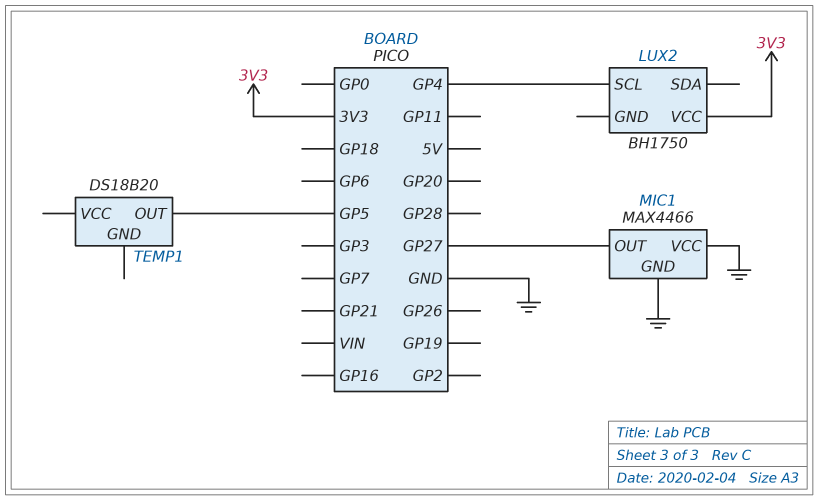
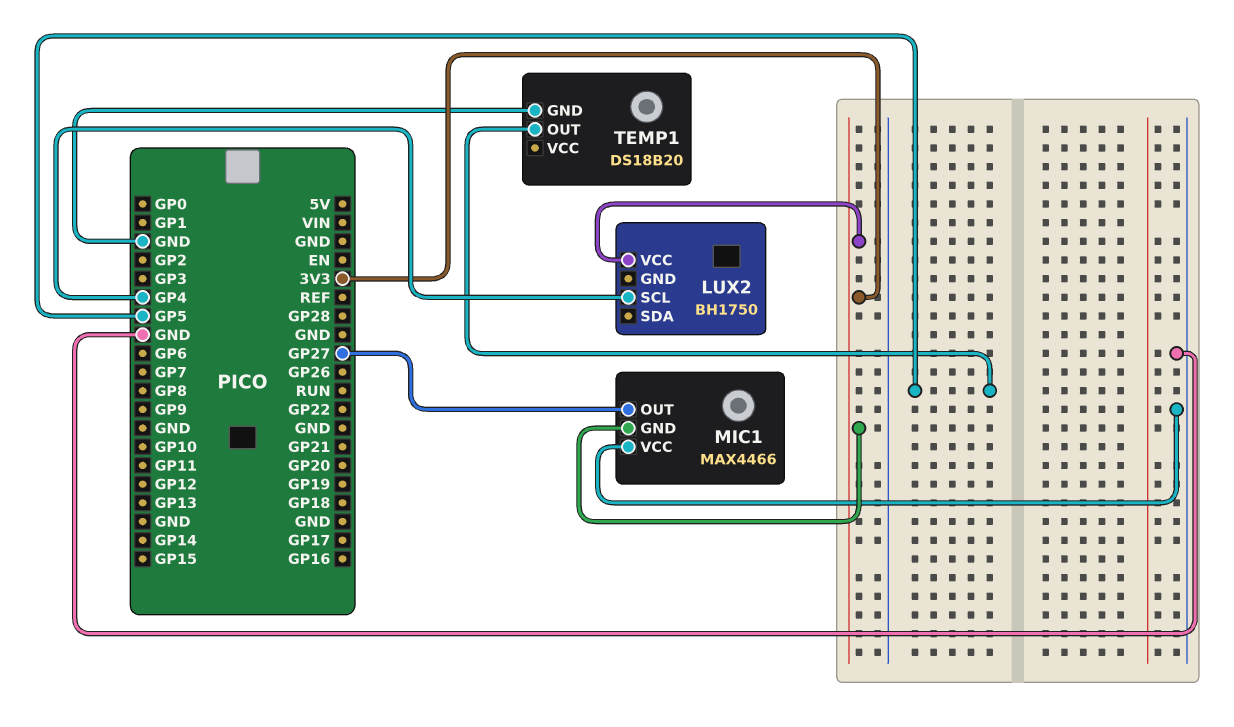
MIC1 pin GND: GND -> 3V3
TEMP1 pin GND: none -> GND

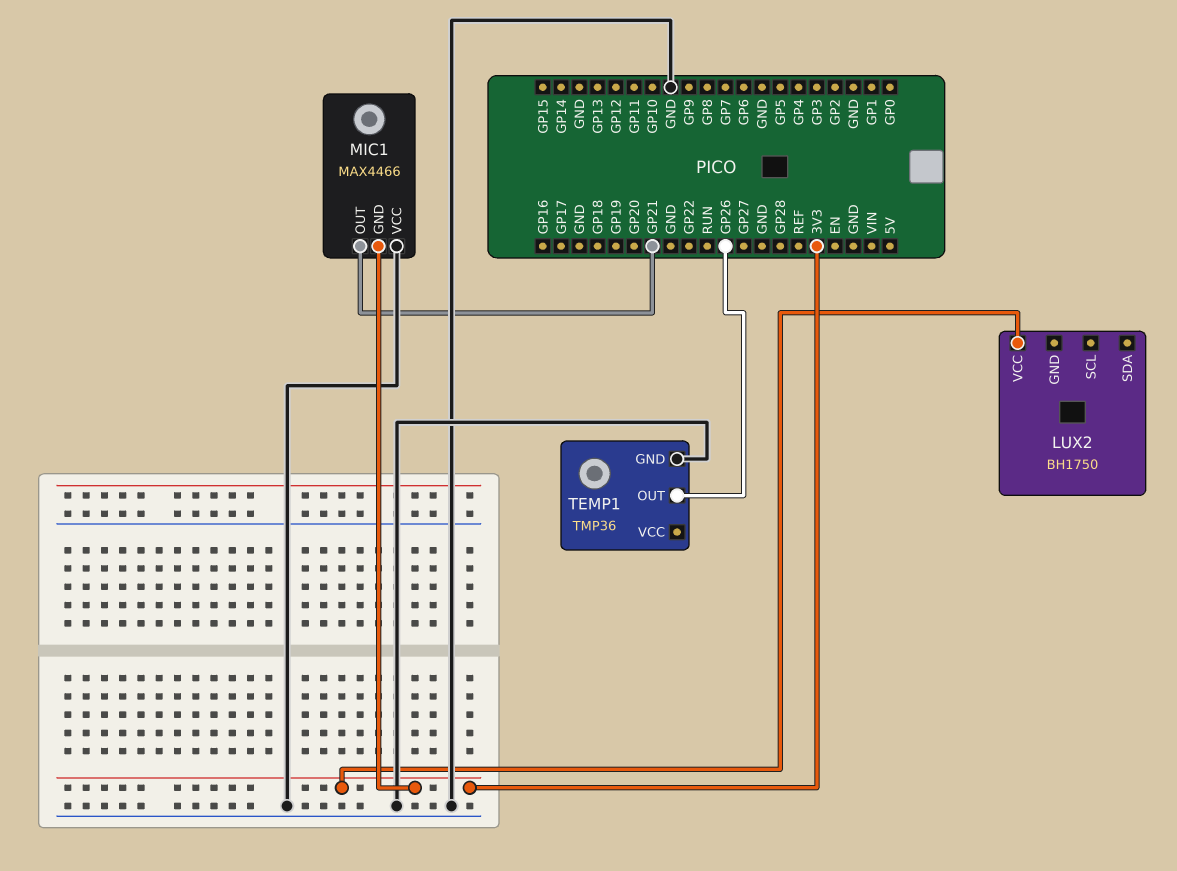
LUX2 pin SCL: GP4 -> none
MIC1 pin OUT: GP27 -> GP21
TEMP1: DS18B20 -> TMP36
TEMP1 pin OUT: GP5 -> GP26

